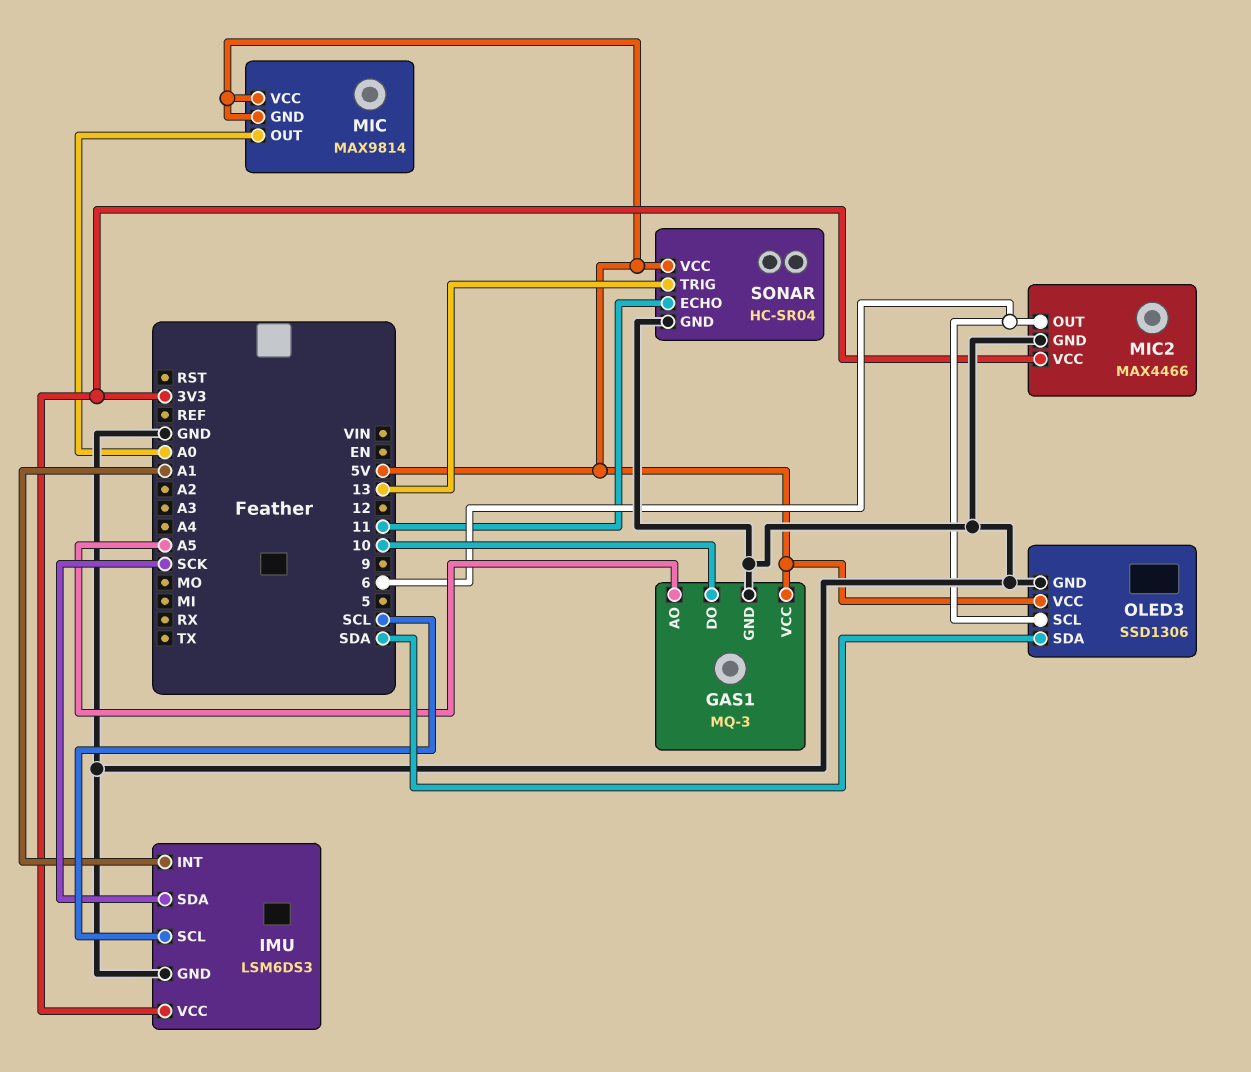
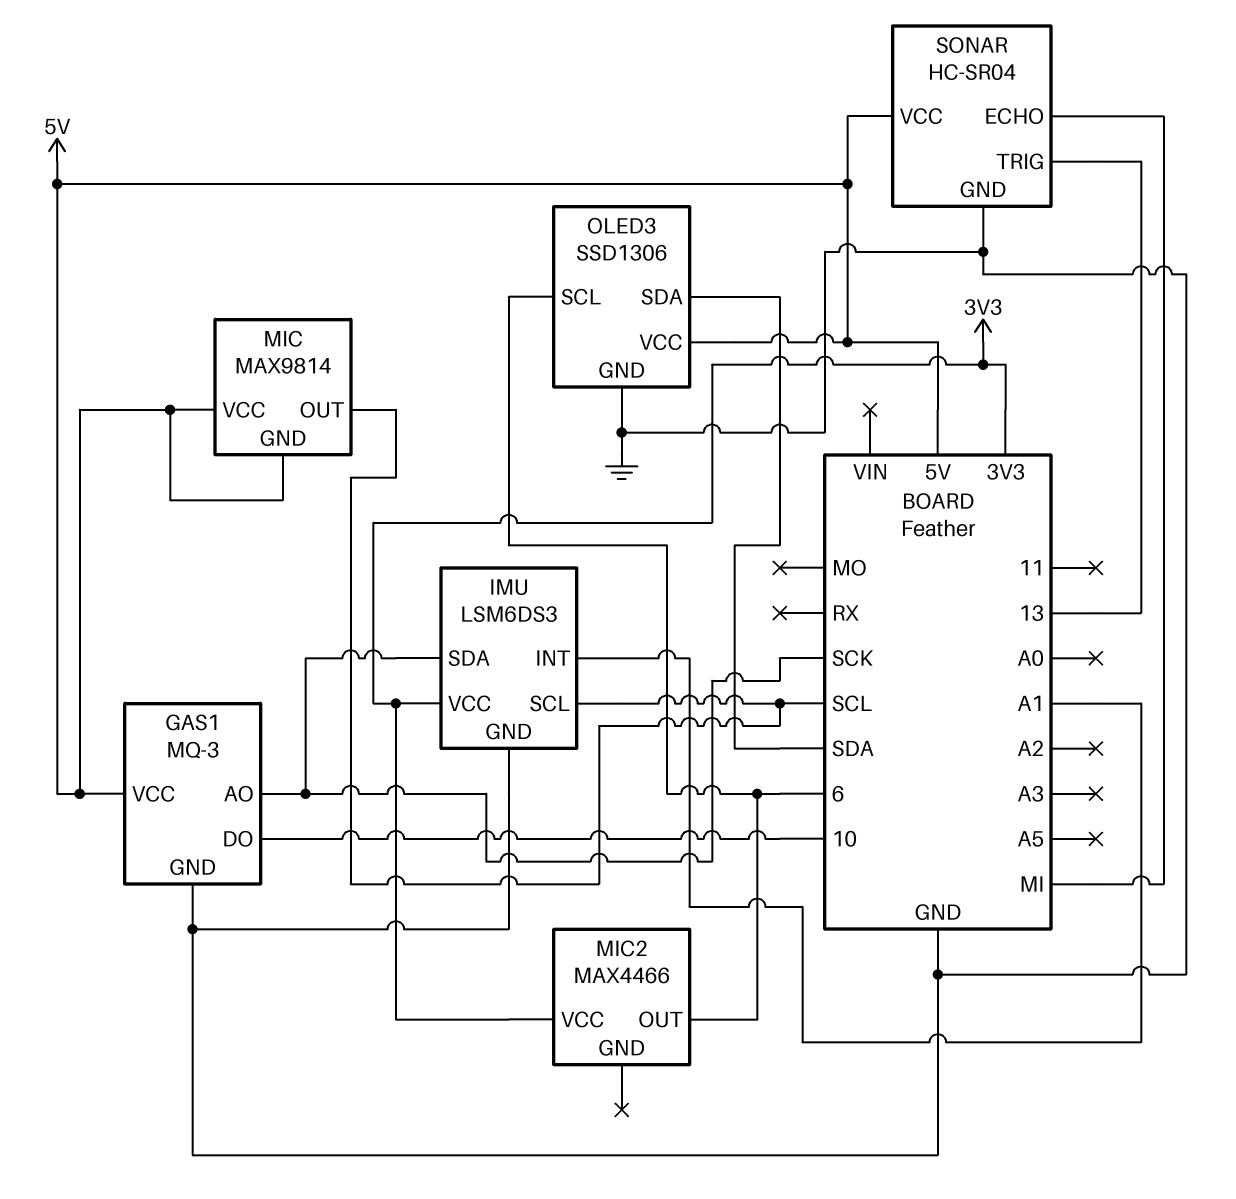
GAS1 pin AO: A5 -> SCK
MIC pin OUT: A0 -> SCL
MIC2 pin GND: GND -> none
SONAR pin ECHO: 11 -> MI

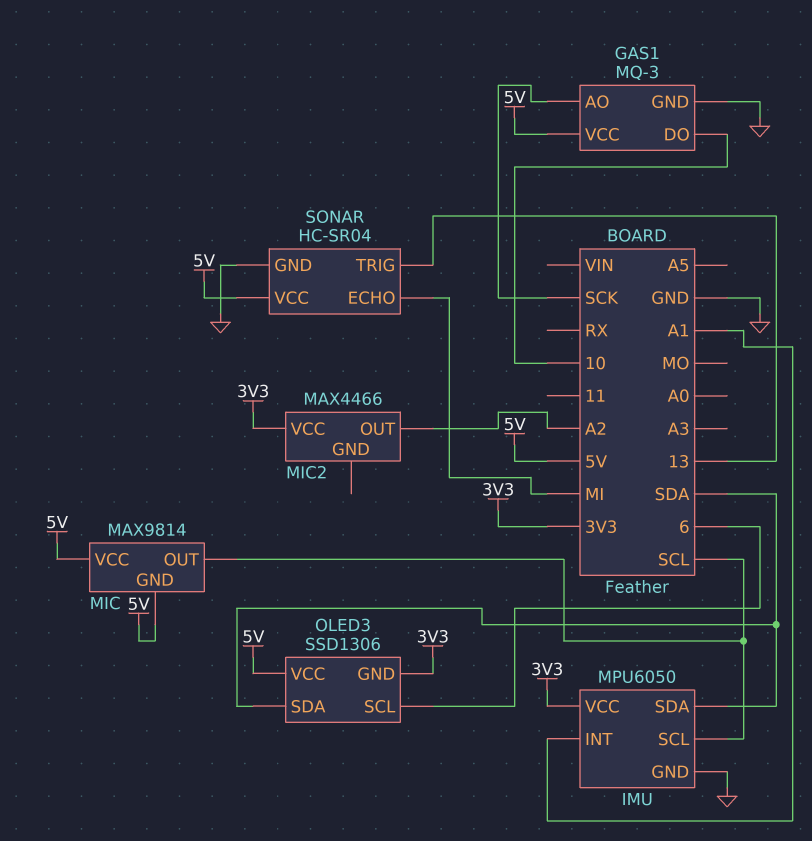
IMU: LSM6DS3 -> MPU6050
IMU pin SDA: SCK -> SDA
MIC2 pin OUT: 6 -> A2
OLED3 pin GND: GND -> 3V3

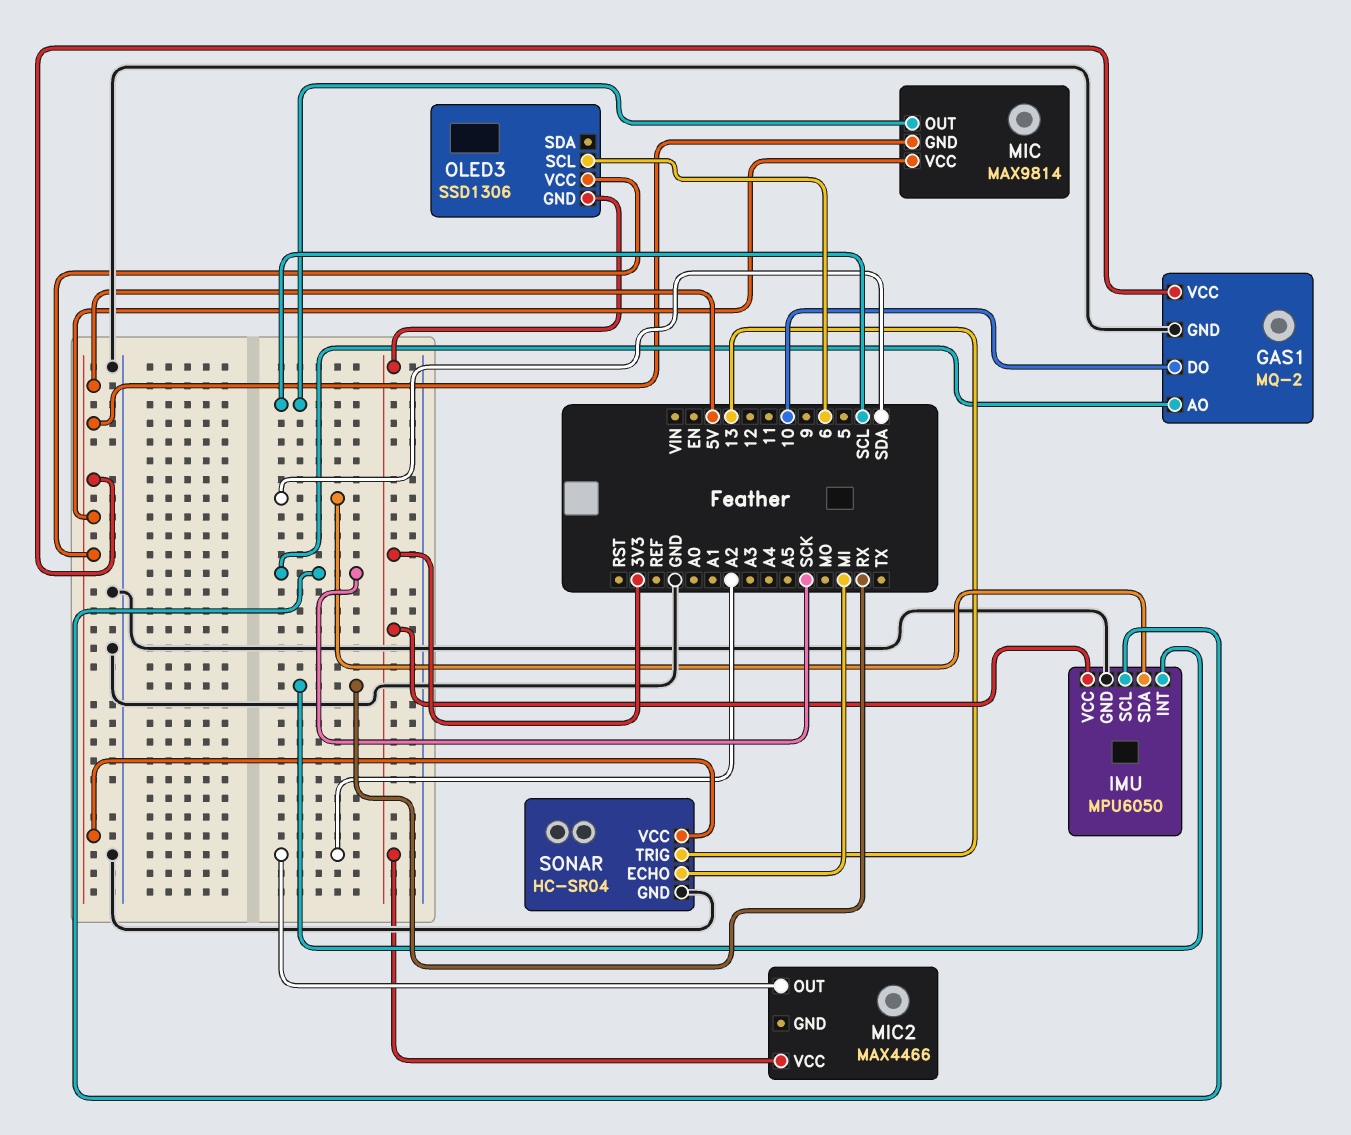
GAS1: MQ-3 -> MQ-2
IMU pin INT: A1 -> RX
IMU pin SCL: SCL -> SCK
OLED3 pin SDA: SDA -> none

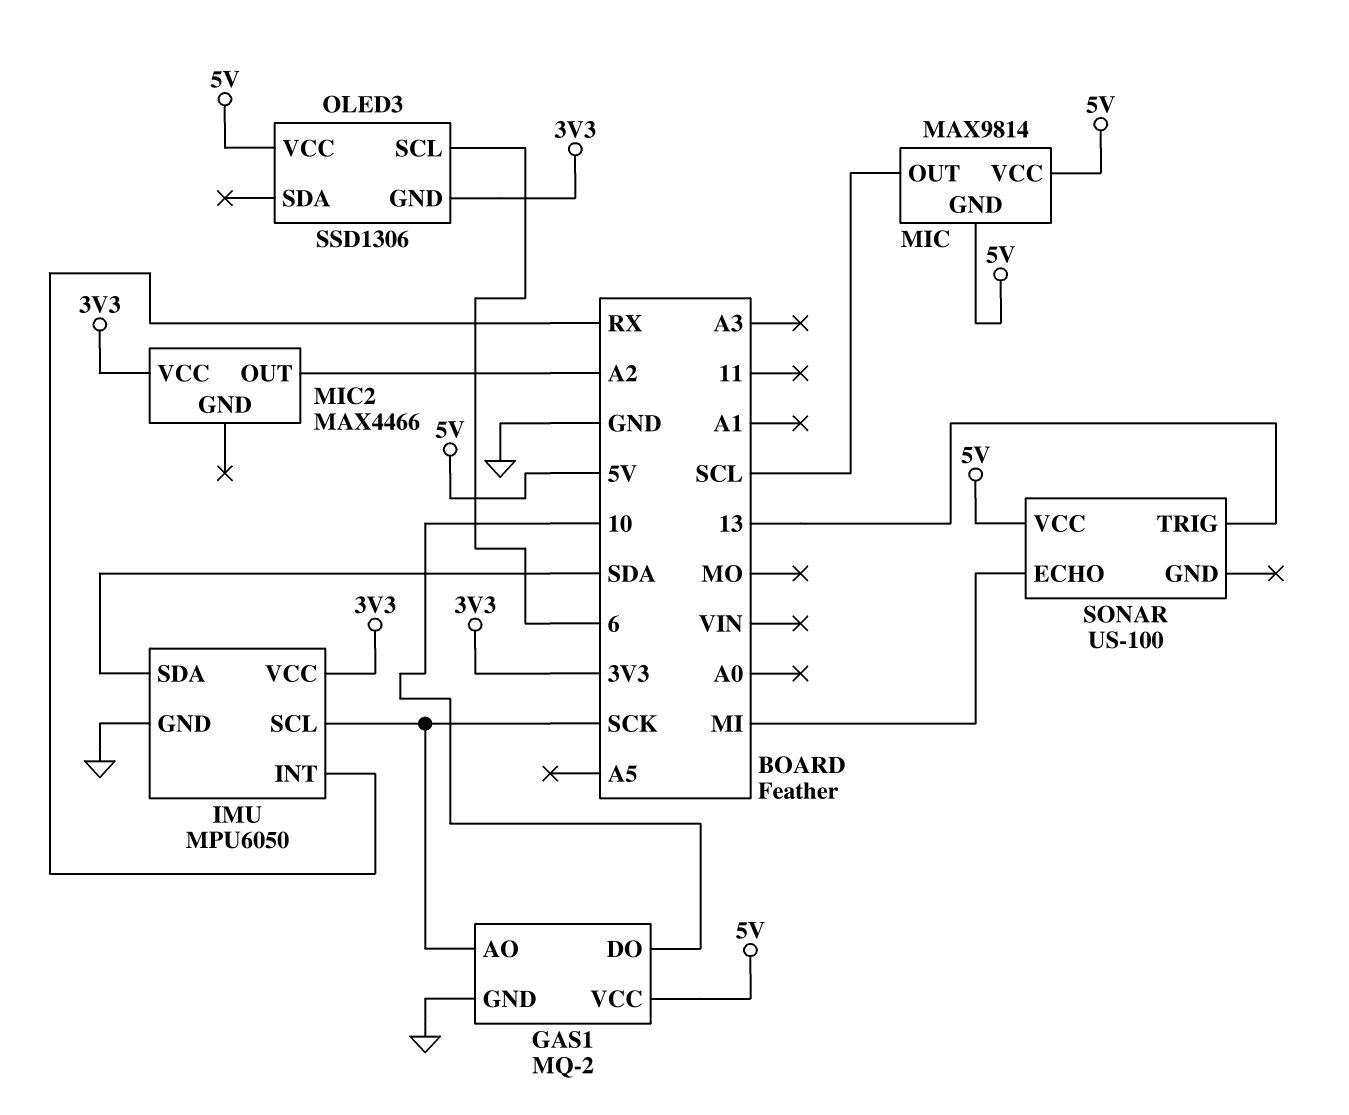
SONAR: HC-SR04 -> US-100
SONAR pin GND: GND -> none

